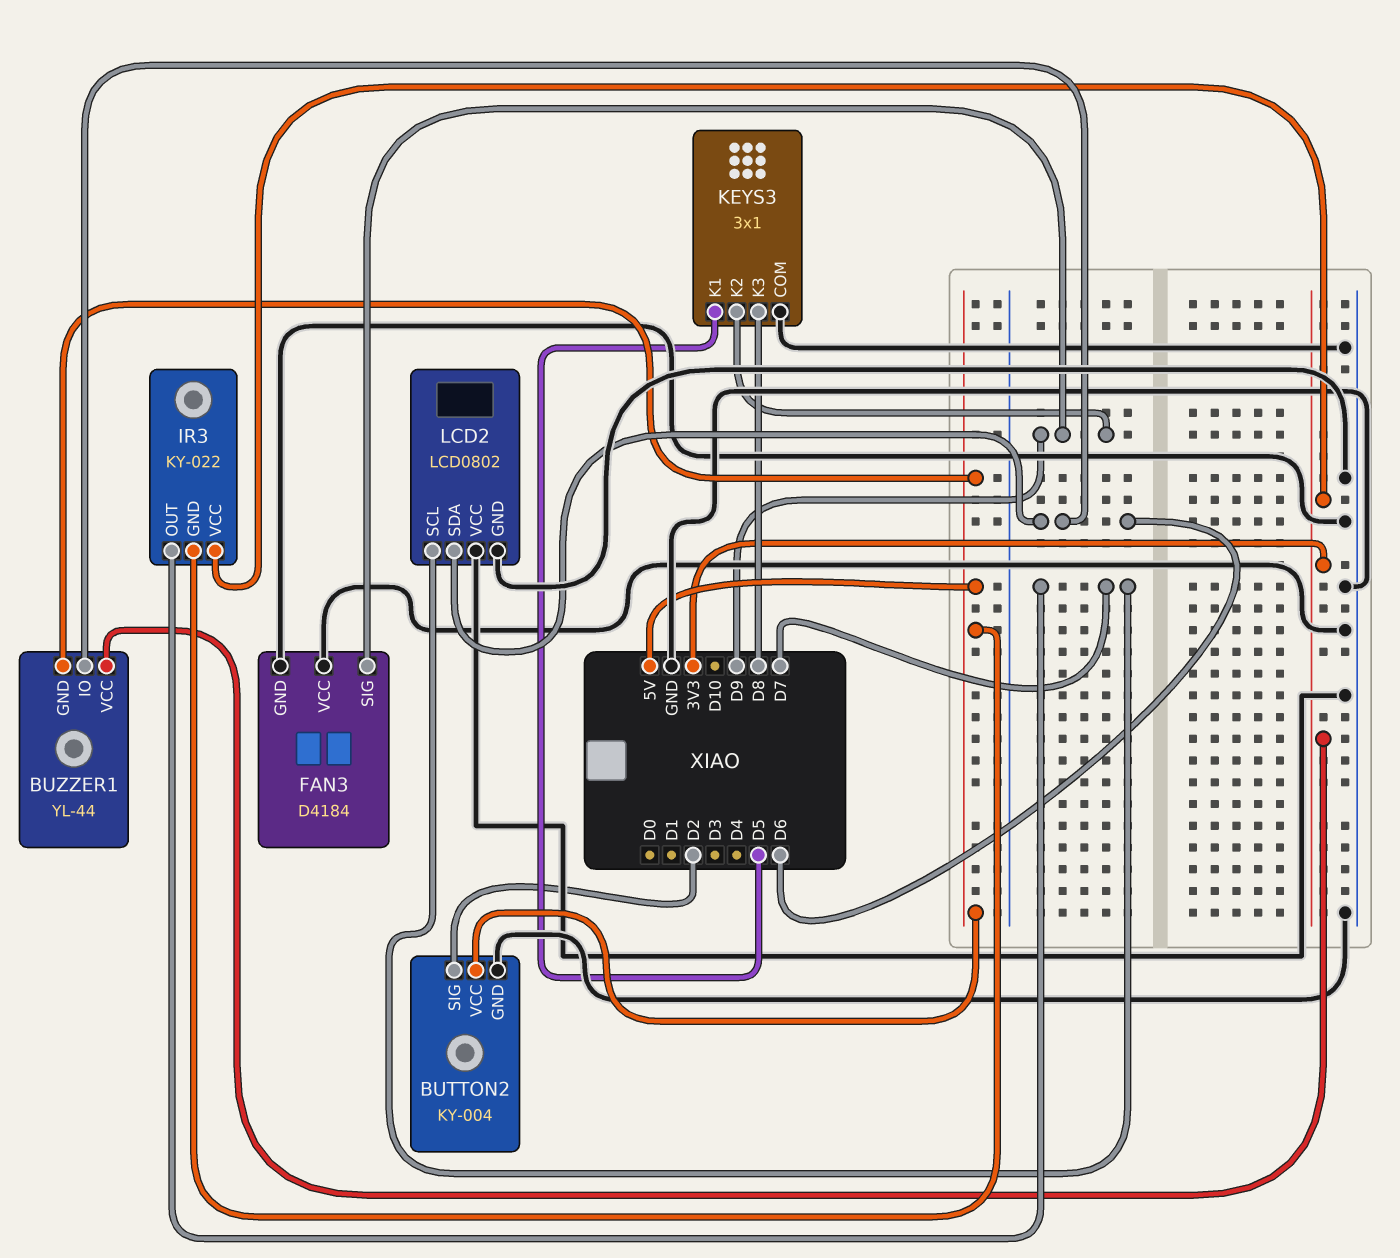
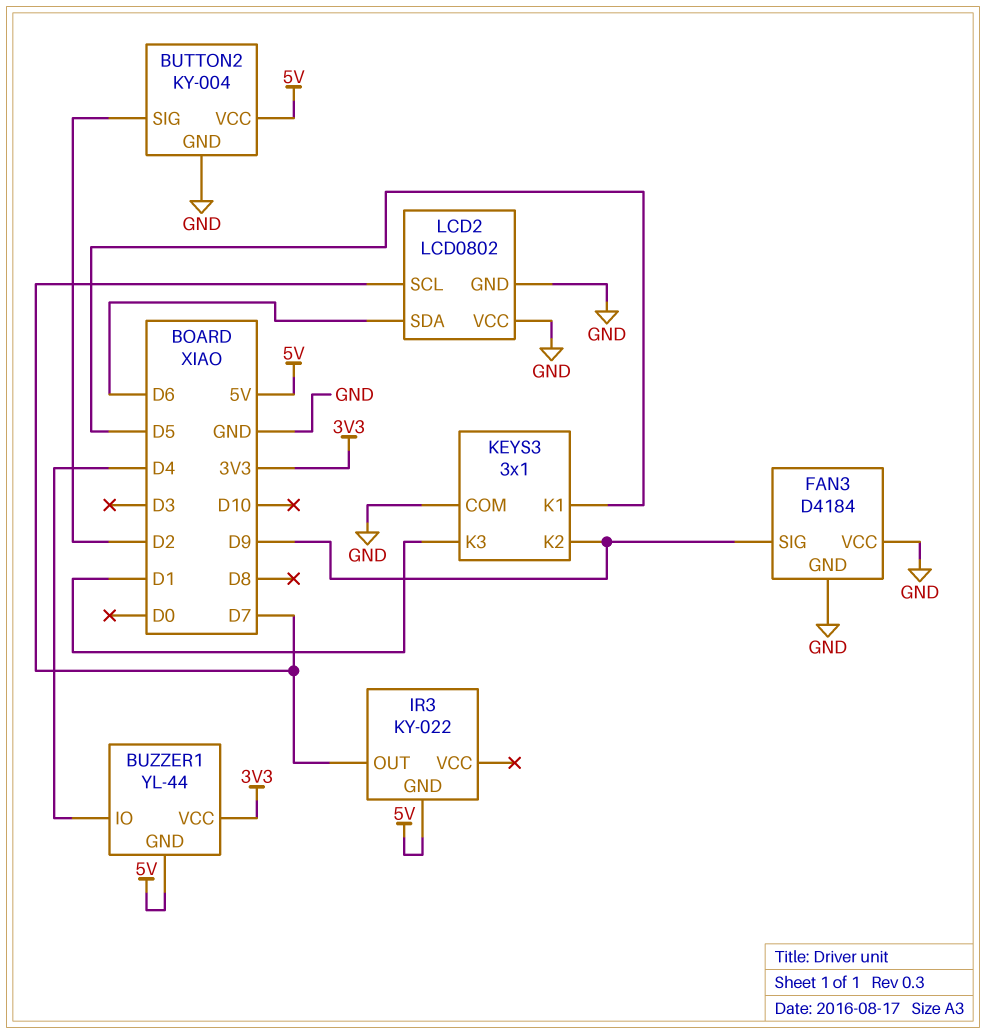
BUZZER1 pin IO: D6 -> D4
IR3 pin VCC: 3V3 -> none
KEYS3 pin K3: D8 -> D1

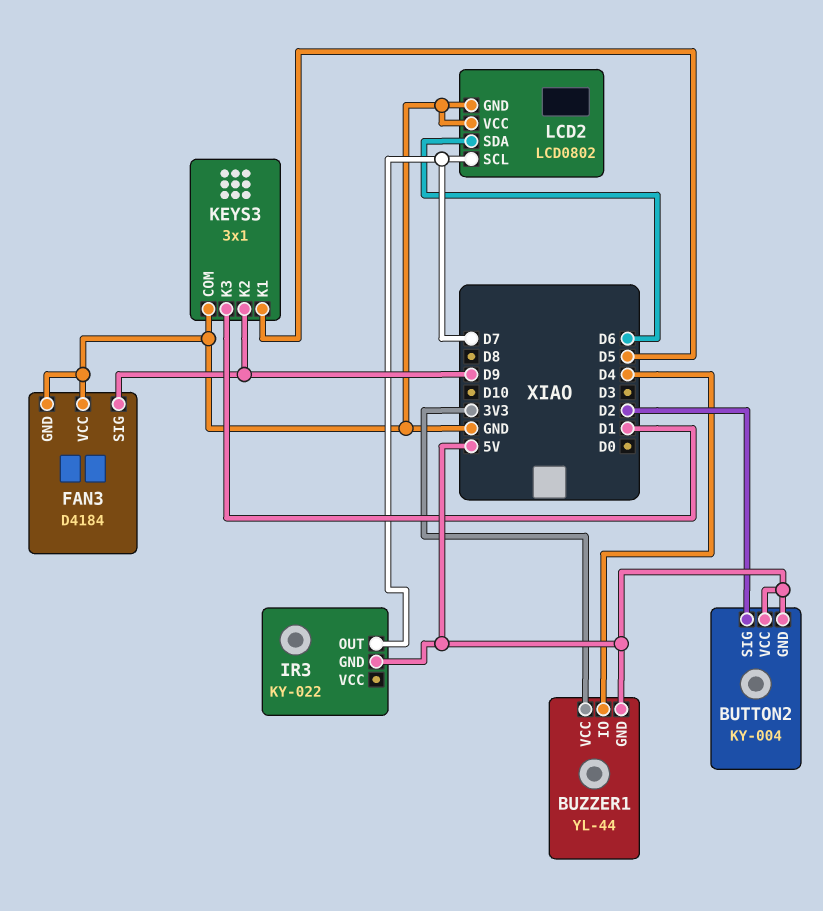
BUTTON2 pin GND: GND -> 5V

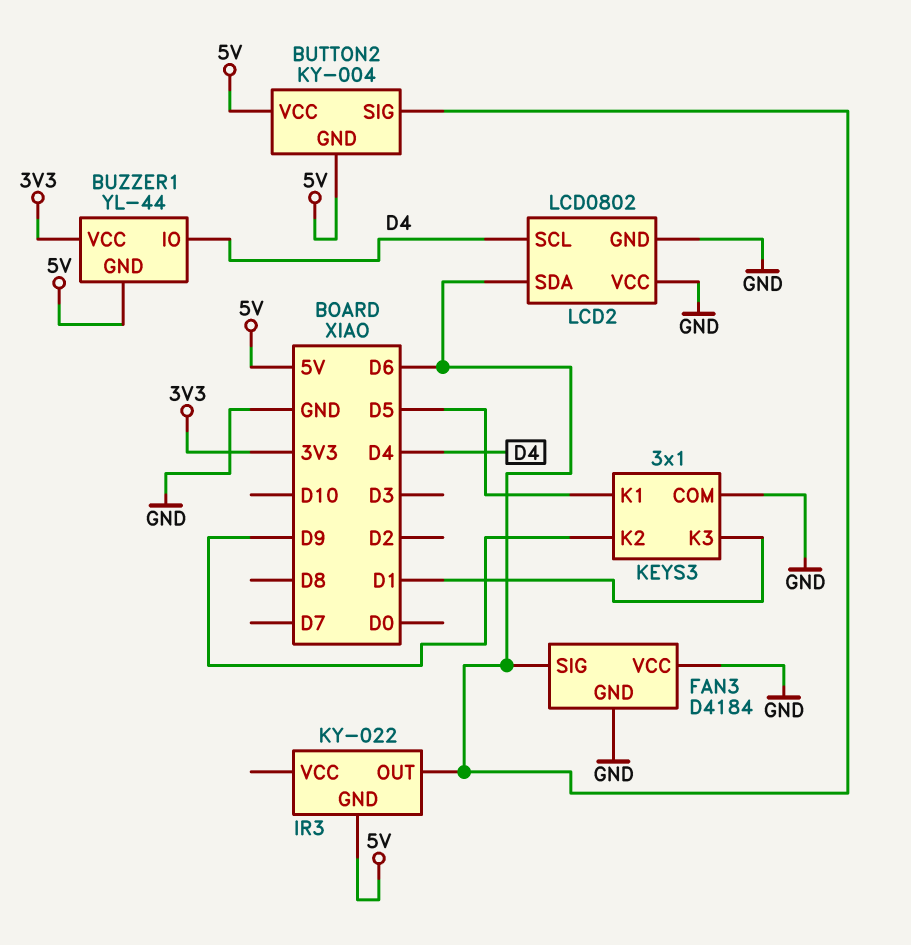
BUTTON2 pin SIG: D2 -> D6
FAN3 pin SIG: D9 -> D6
IR3 pin OUT: D7 -> D6
LCD2 pin SCL: D7 -> D4

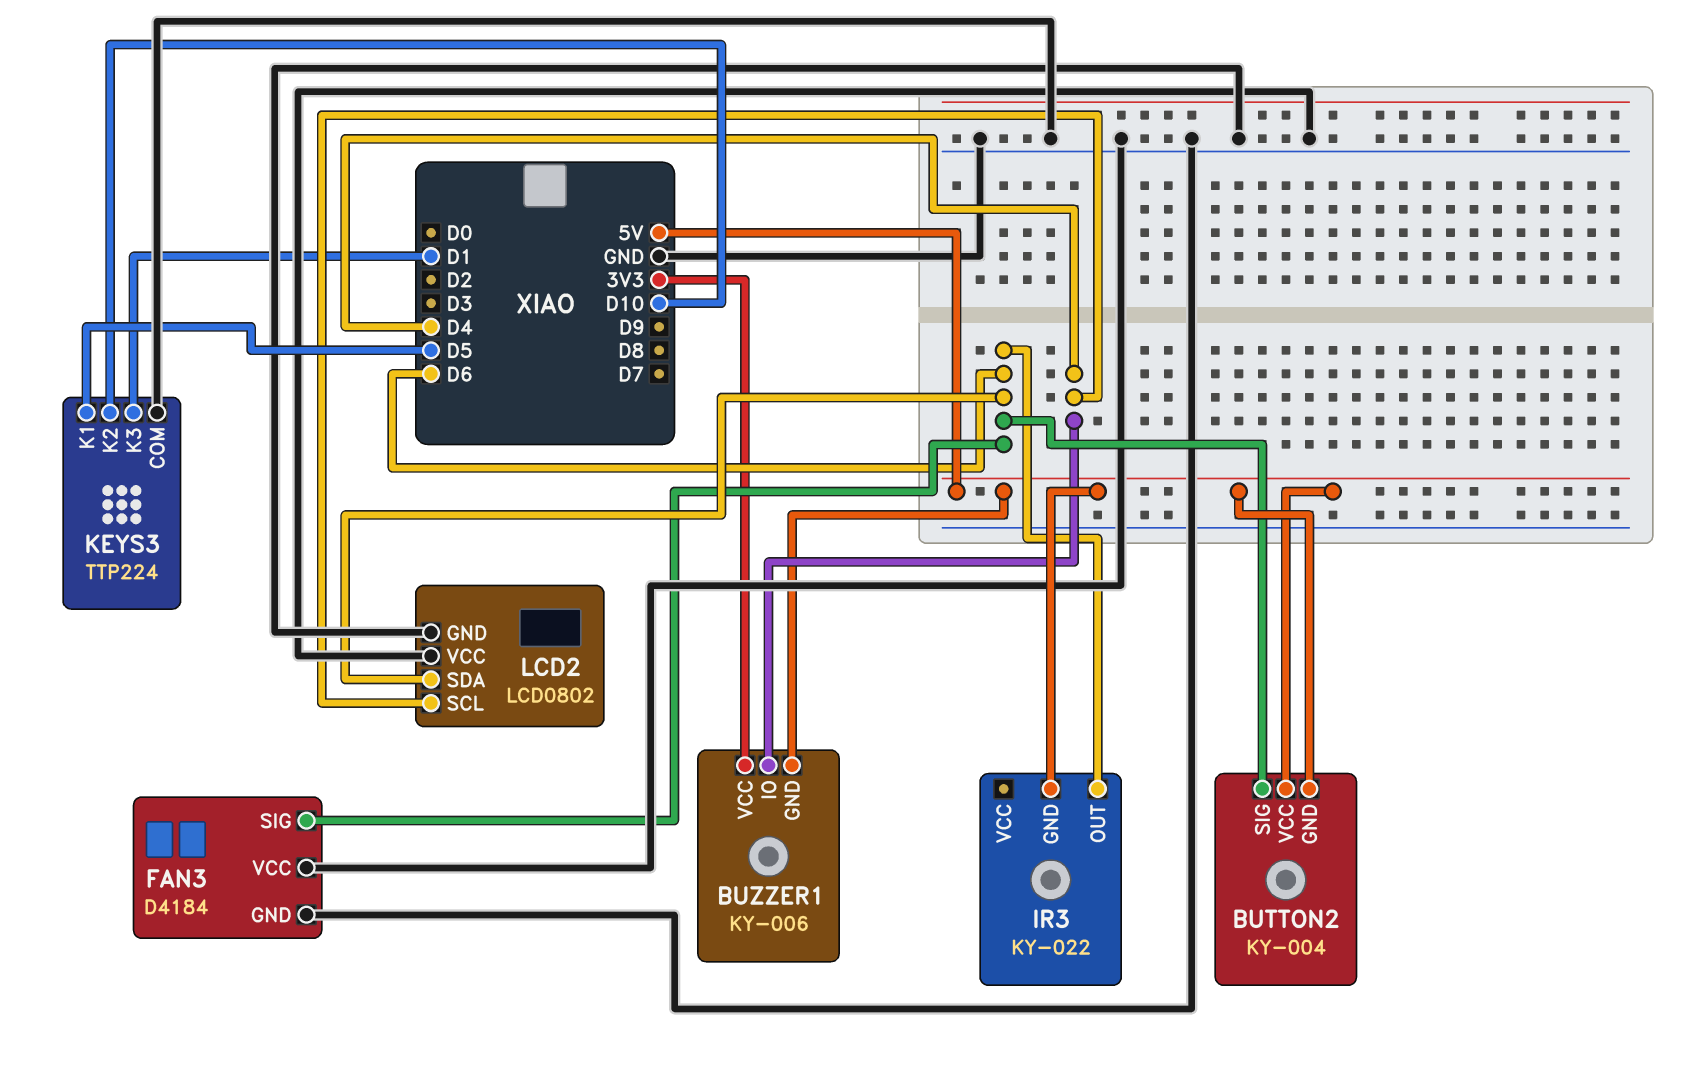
BUZZER1: YL-44 -> KY-006
KEYS3: 3x1 -> TTP224
KEYS3 pin K2: D9 -> D10

